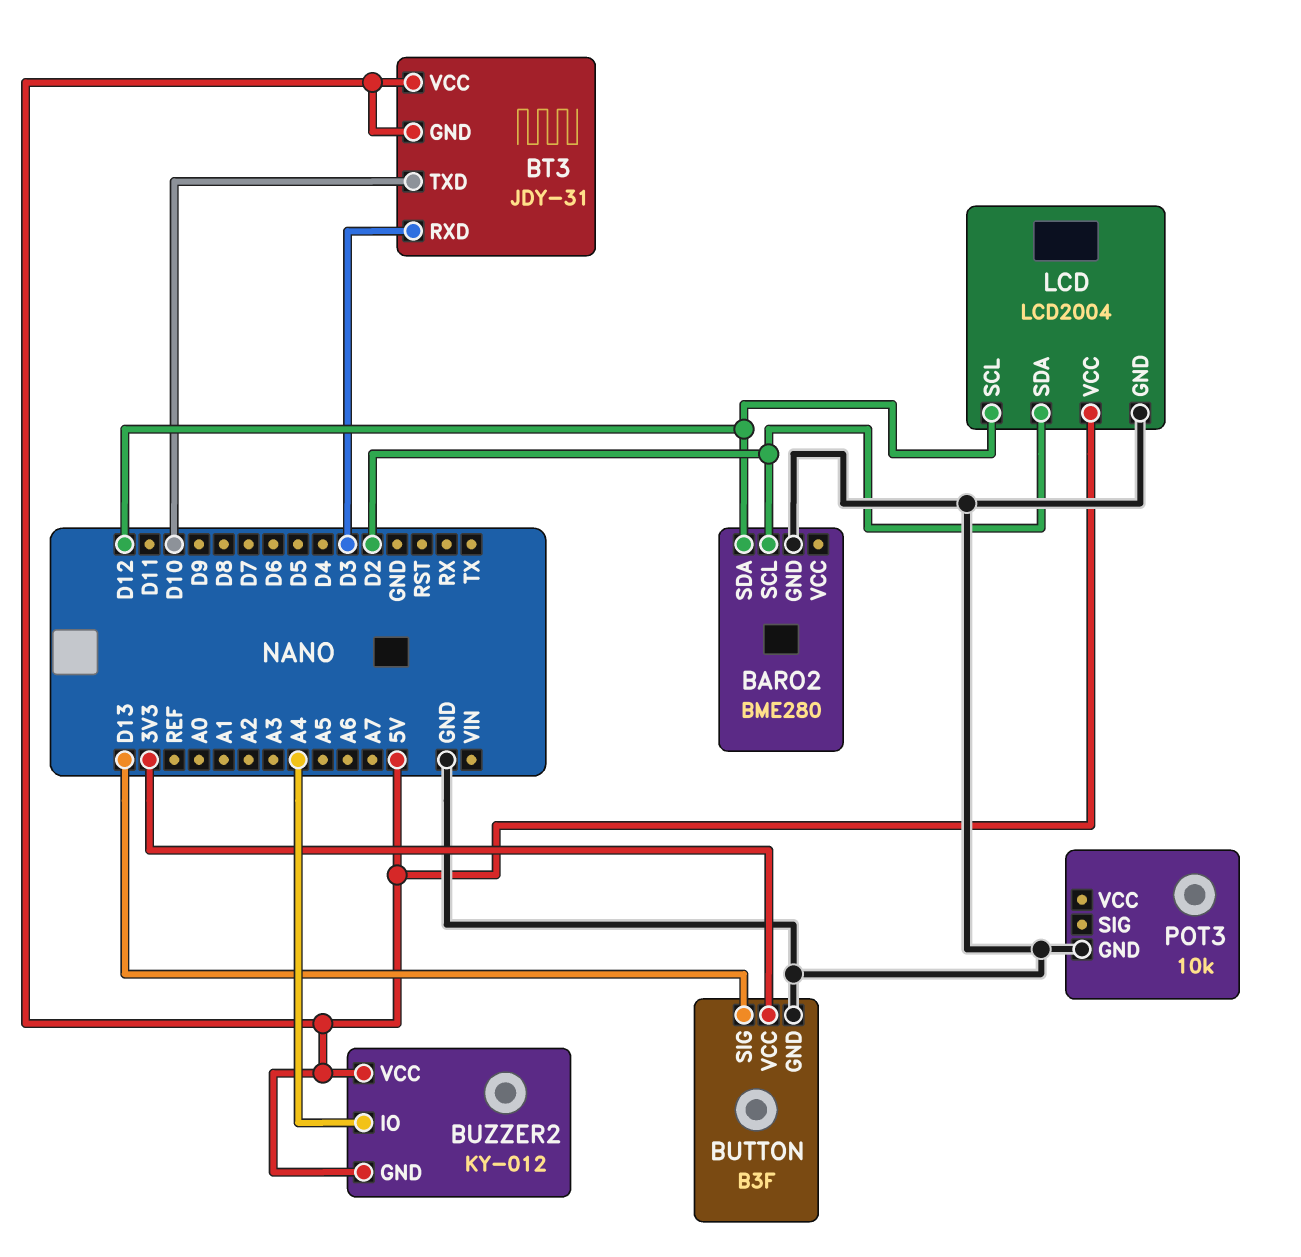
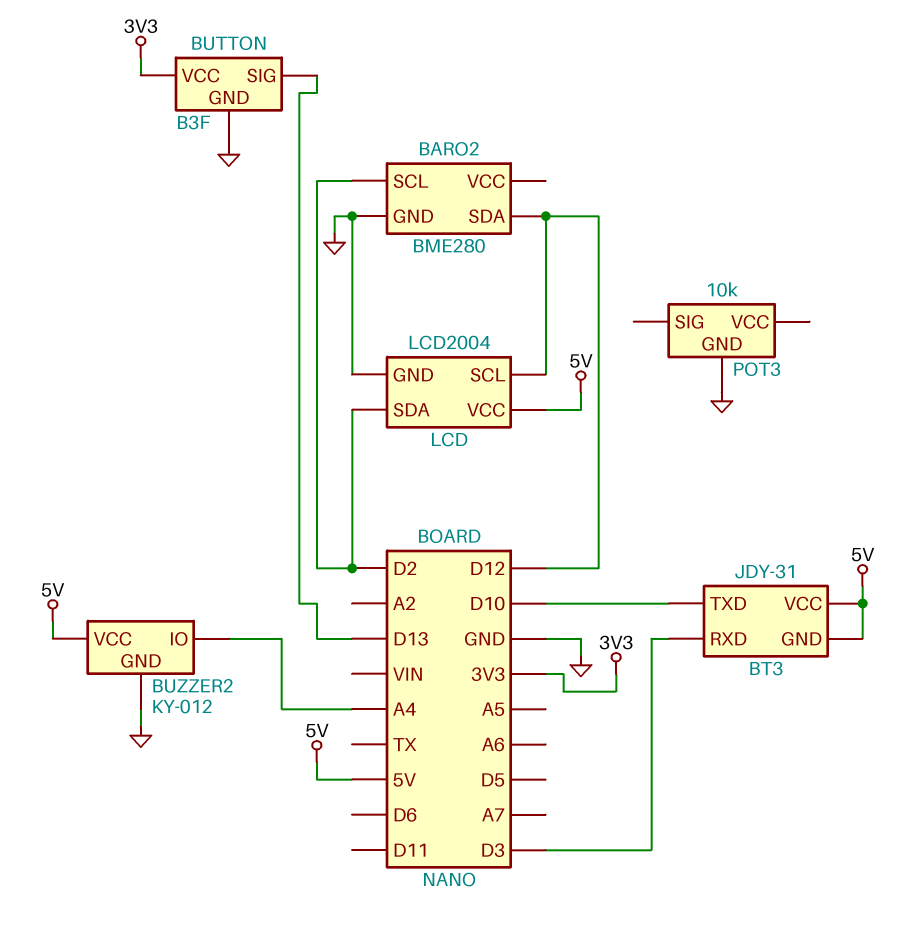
BUZZER2 pin GND: 5V -> GND

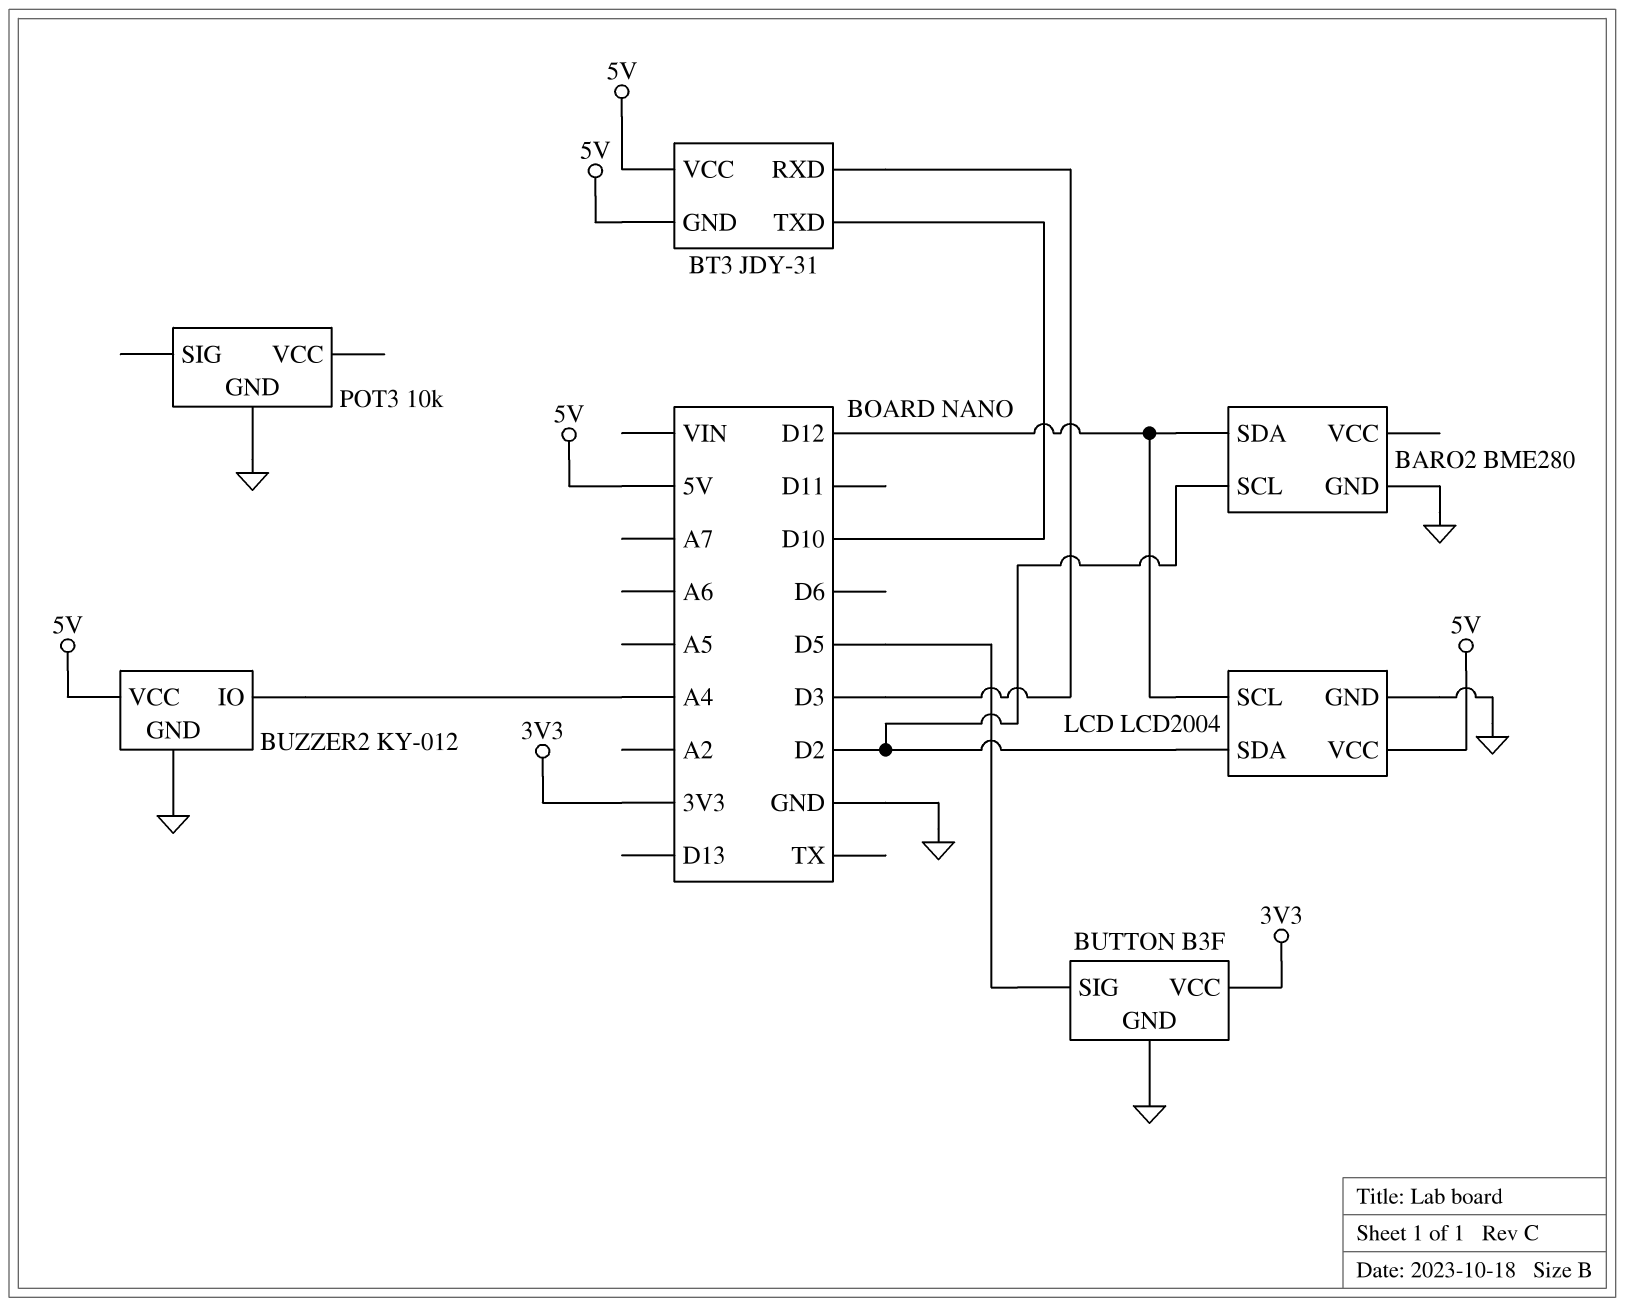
BUTTON pin SIG: D13 -> D5

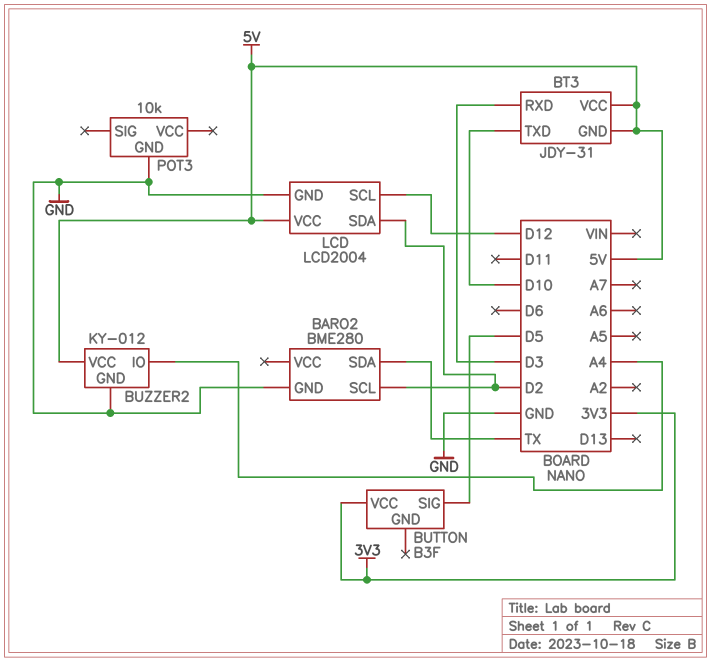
BARO2 pin SDA: D12 -> TX
BUTTON pin GND: GND -> none

